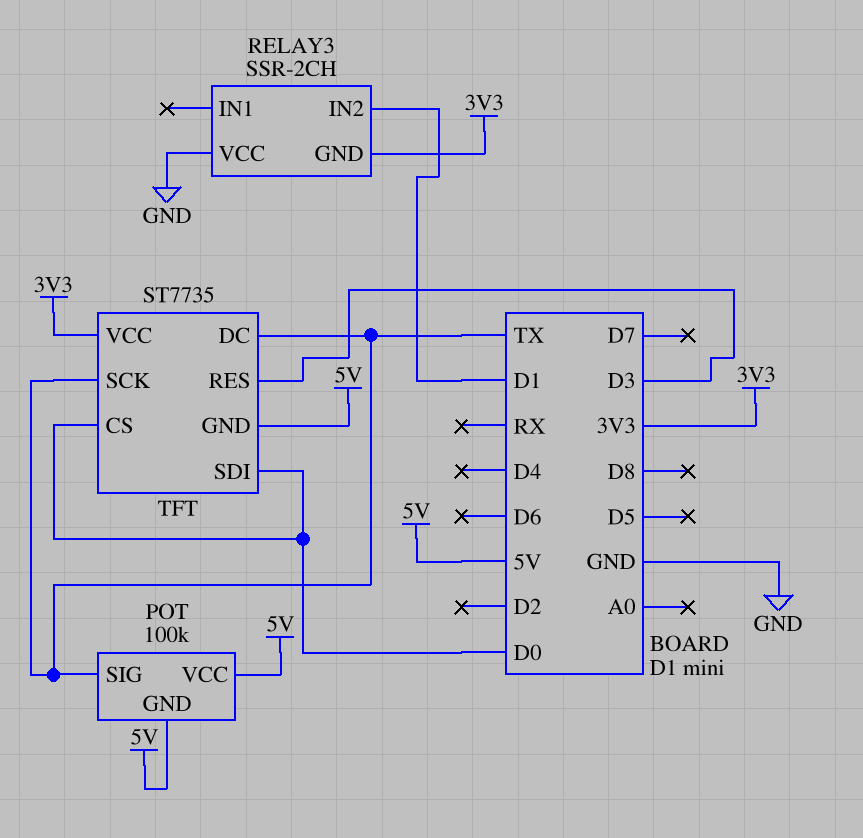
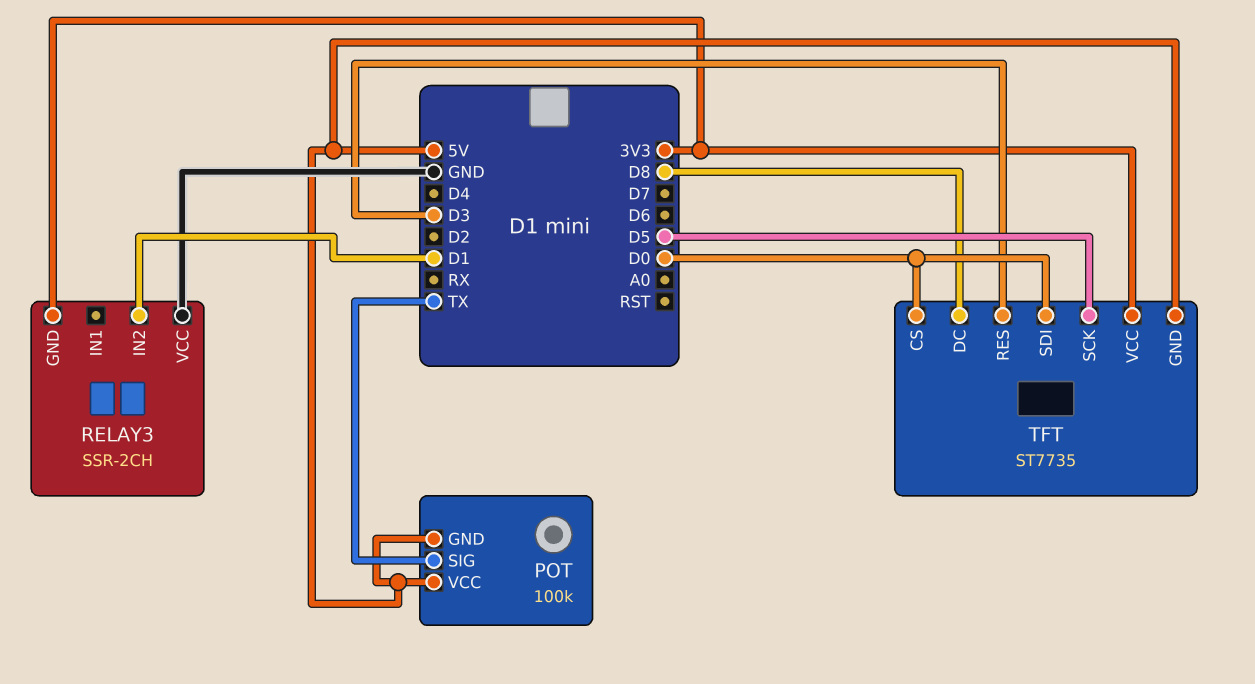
TFT pin DC: TX -> D8
TFT pin SCK: TX -> D5

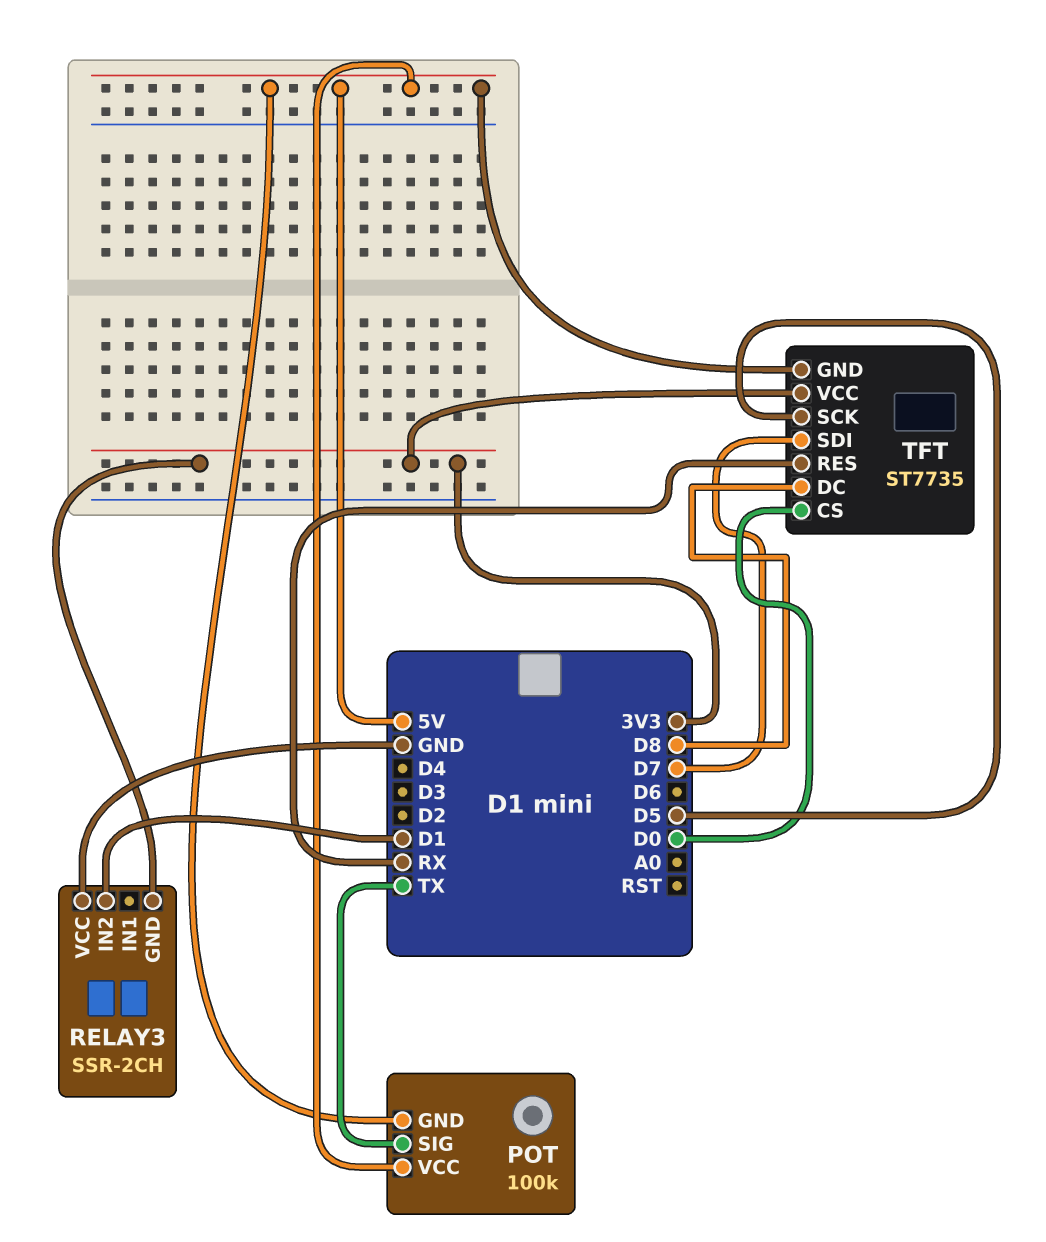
TFT pin RES: D3 -> RX
TFT pin SDI: D0 -> D7

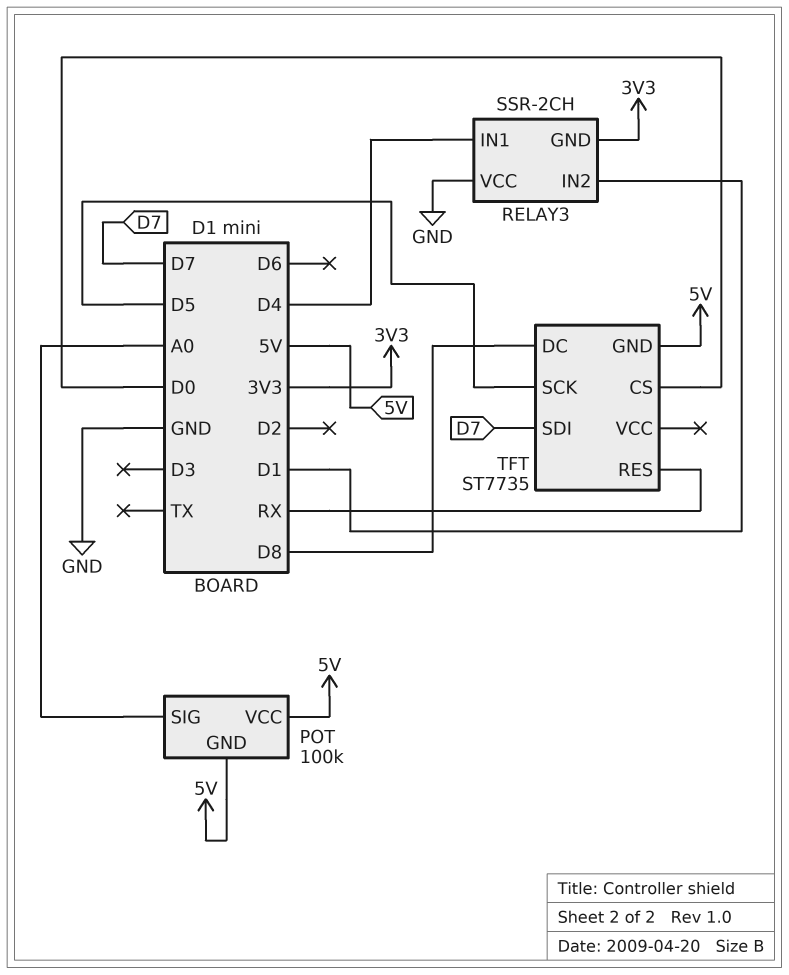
POT pin SIG: TX -> A0
RELAY3 pin IN1: none -> D4
TFT pin VCC: 3V3 -> none

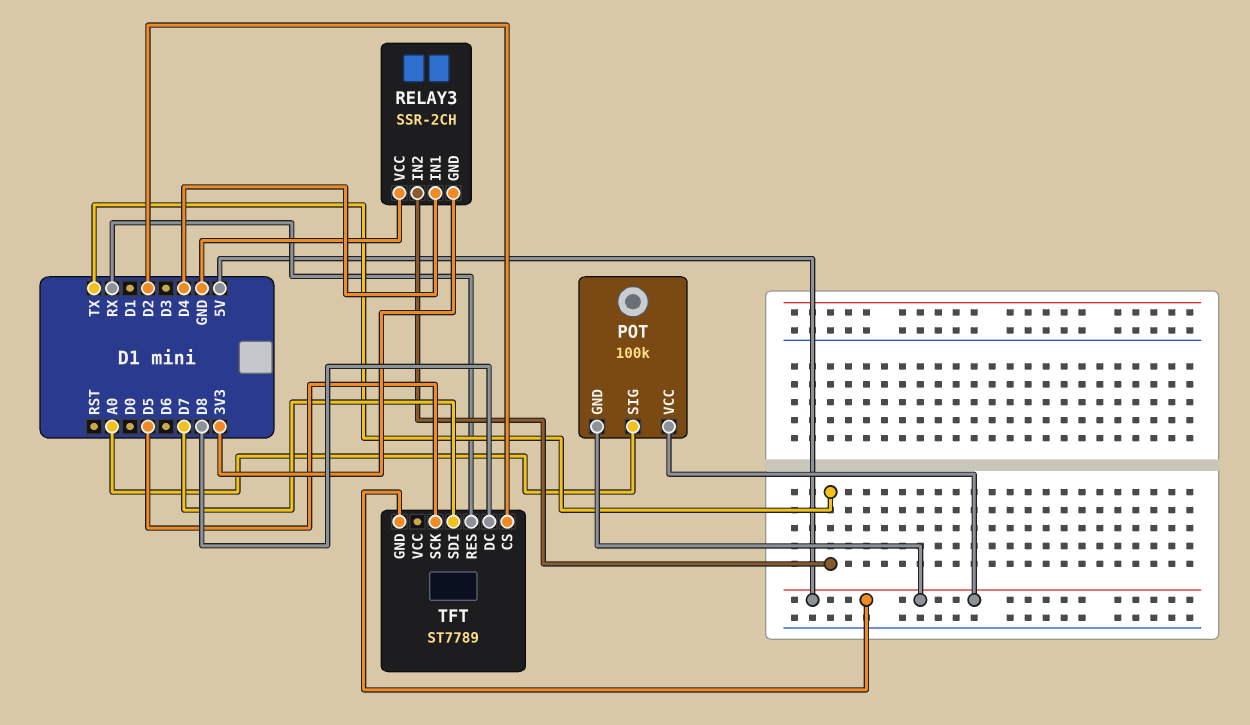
RELAY3 pin IN2: D1 -> TX
TFT: ST7735 -> ST7789
TFT pin CS: D0 -> D2

